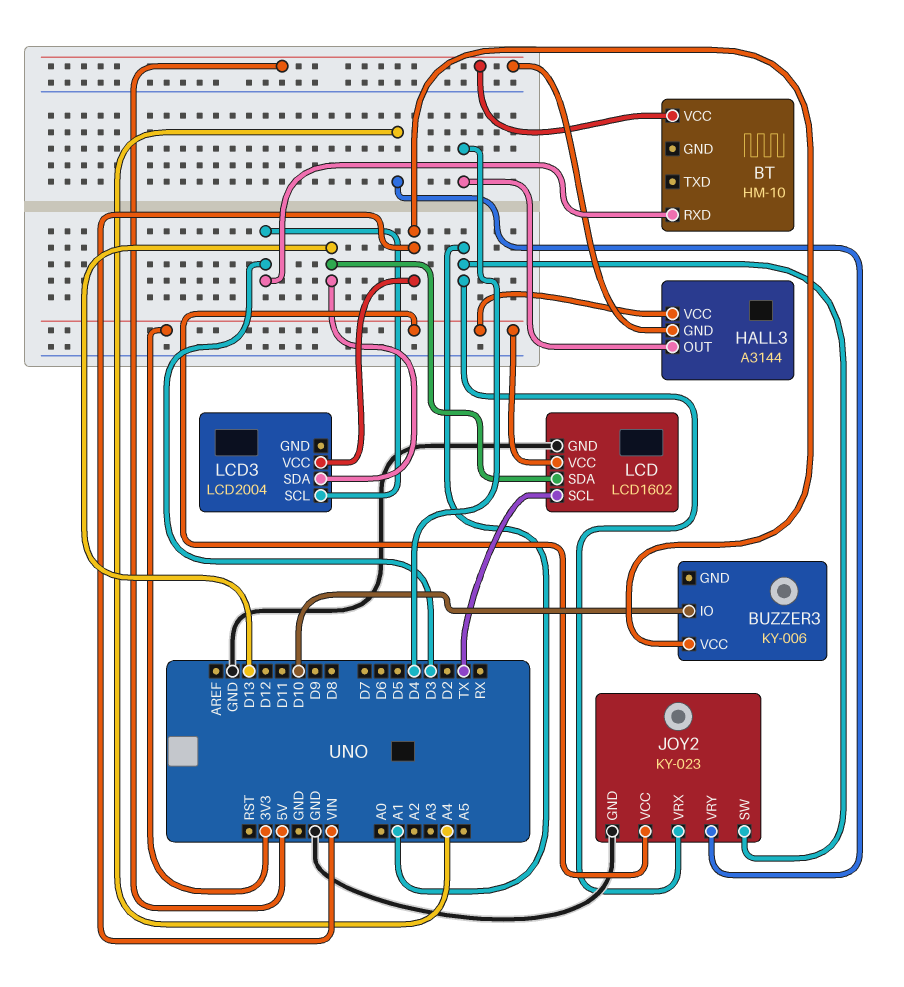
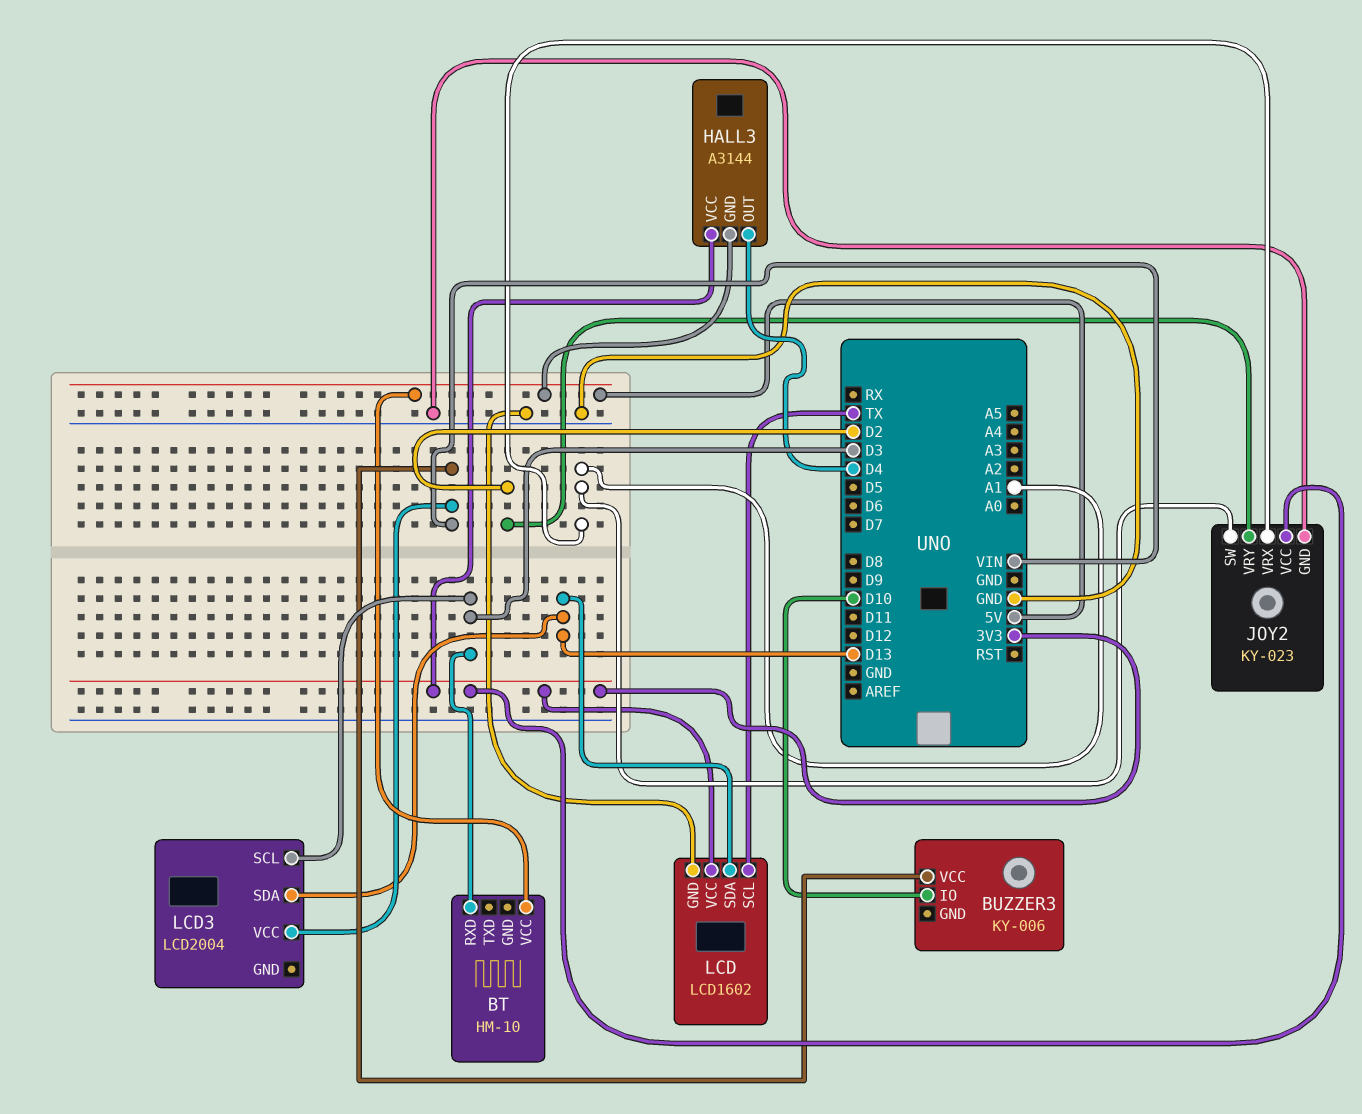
JOY2 pin VRY: A4 -> D2

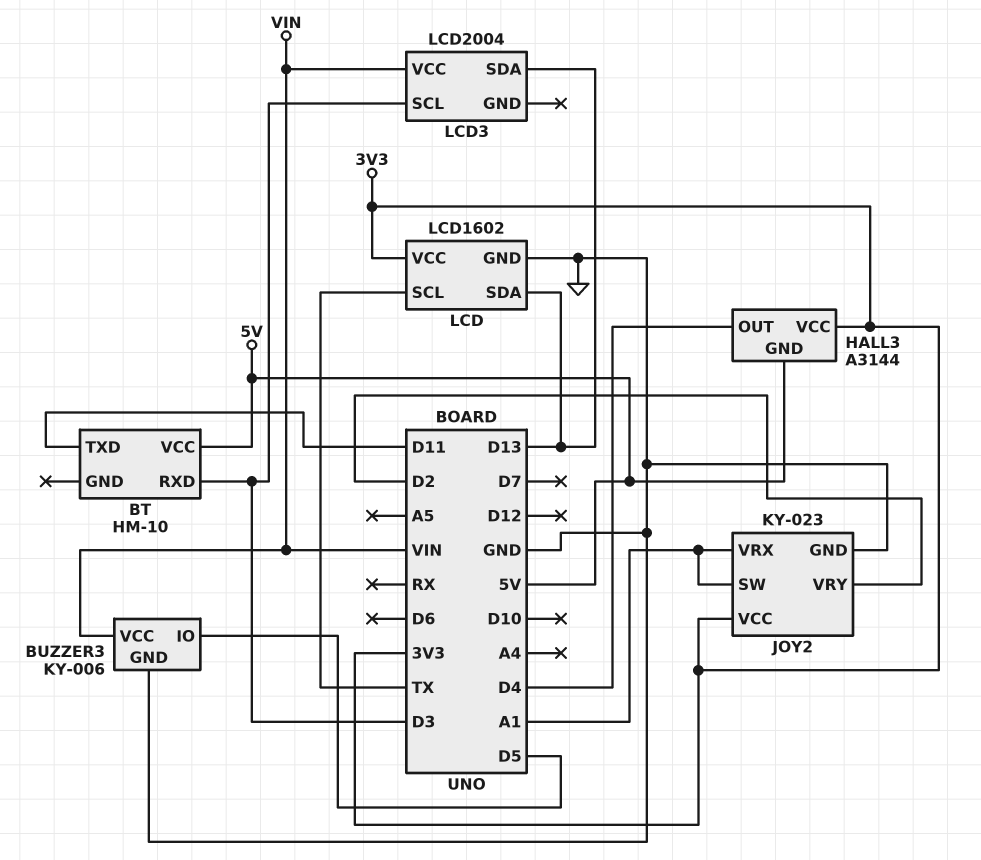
BT pin TXD: none -> D11
BUZZER3 pin GND: none -> GND
BUZZER3 pin IO: D10 -> D5

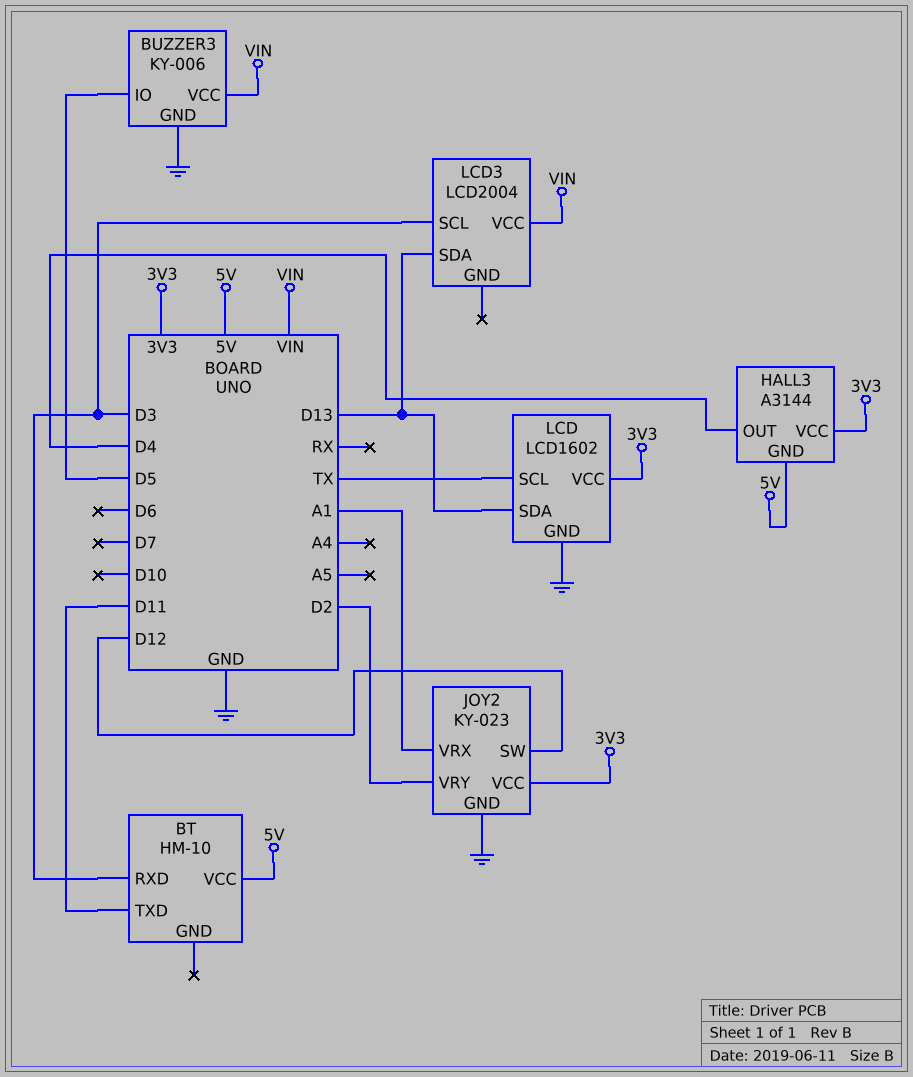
JOY2 pin SW: A1 -> D12

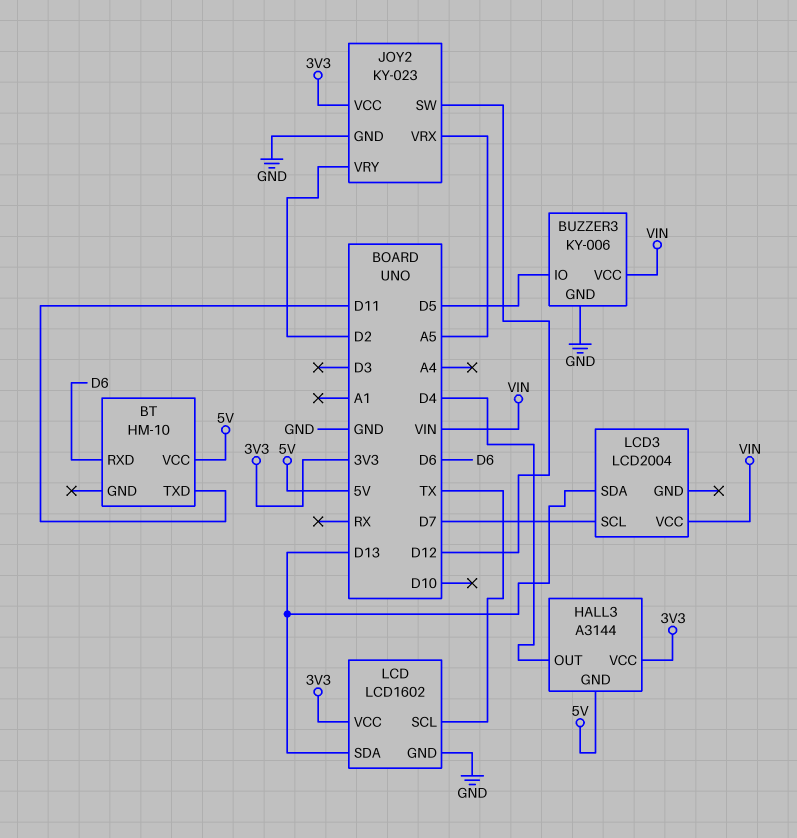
BT pin RXD: D3 -> D6
JOY2 pin VRX: A1 -> A5
LCD3 pin SCL: D3 -> D7

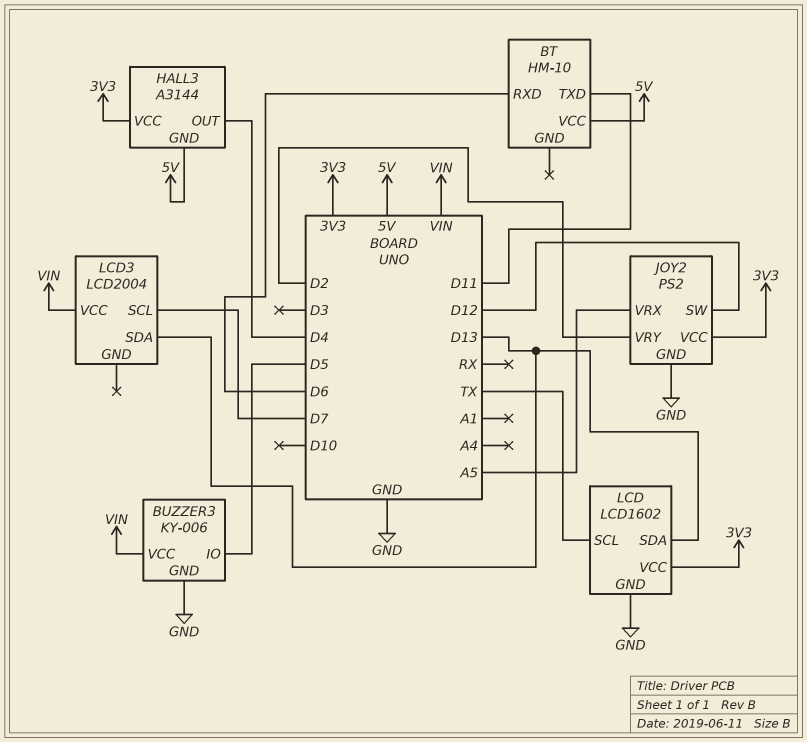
JOY2: KY-023 -> PS2

